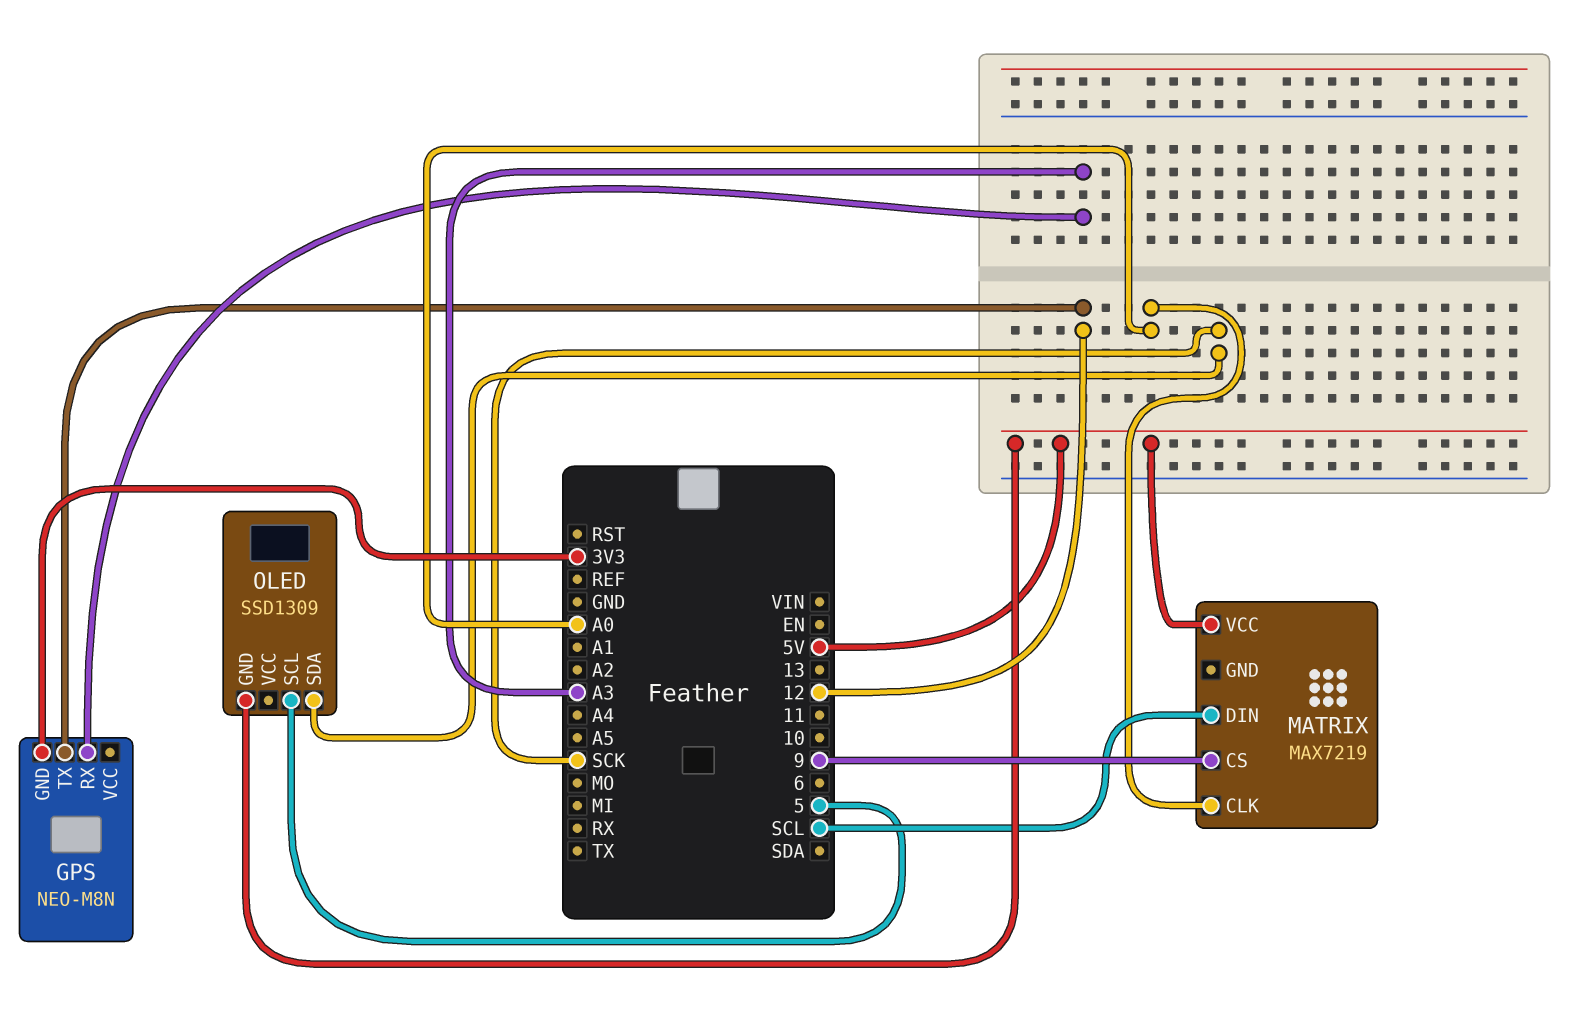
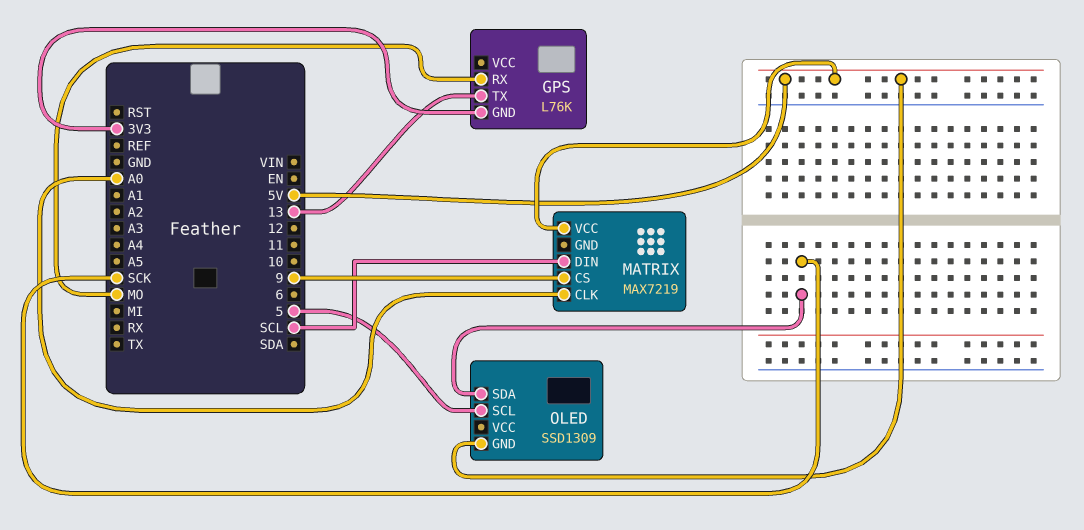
GPS: NEO-M8N -> L76K
GPS pin RX: A3 -> MO
GPS pin TX: 12 -> 13

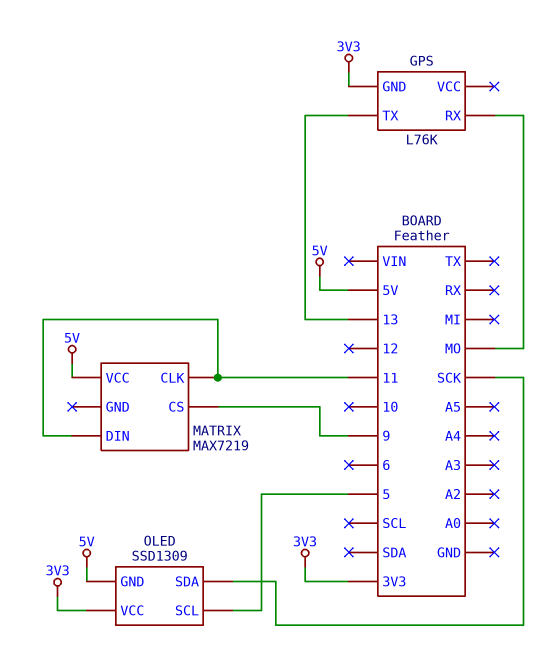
MATRIX pin CLK: A0 -> 11
MATRIX pin DIN: SCL -> 11
OLED pin VCC: none -> 3V3

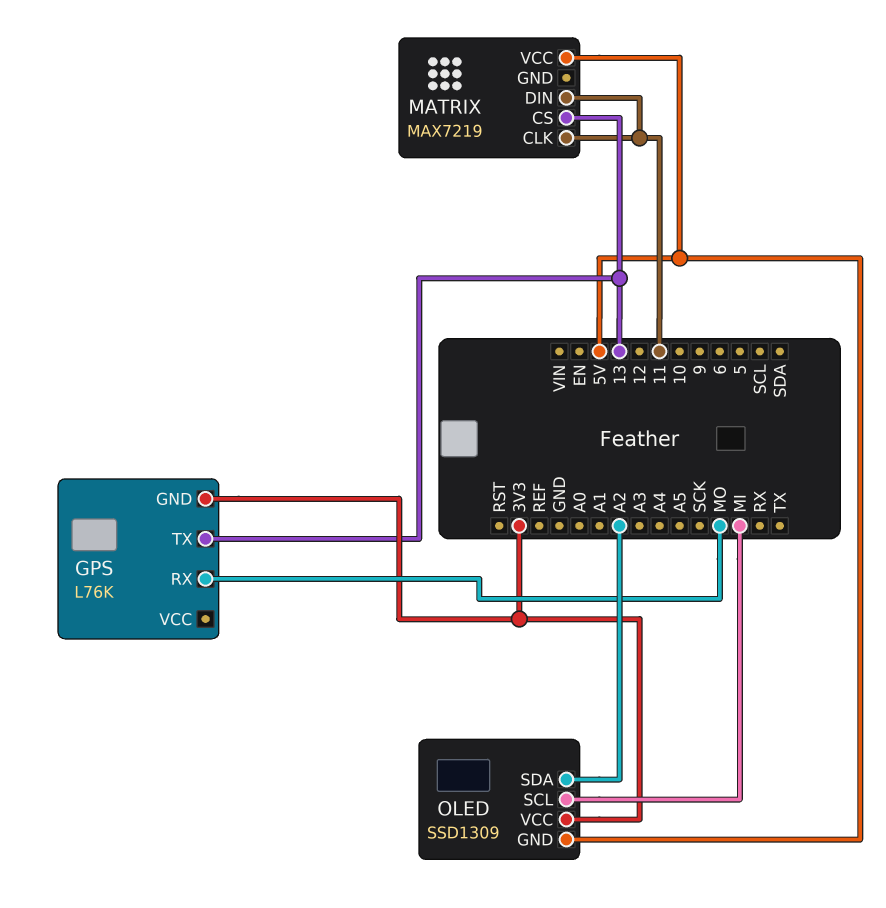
MATRIX pin CS: 9 -> 13
OLED pin SCL: 5 -> MI
OLED pin SDA: SCK -> A2

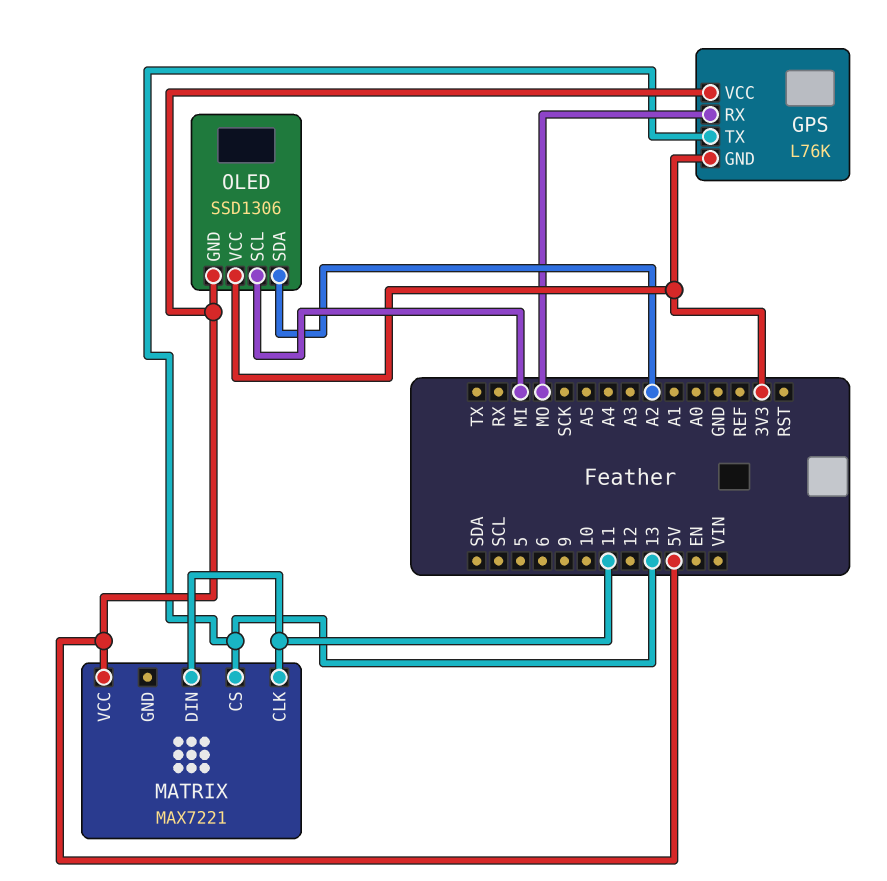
GPS pin VCC: none -> 5V
MATRIX: MAX7219 -> MAX7221
OLED: SSD1309 -> SSD1306

